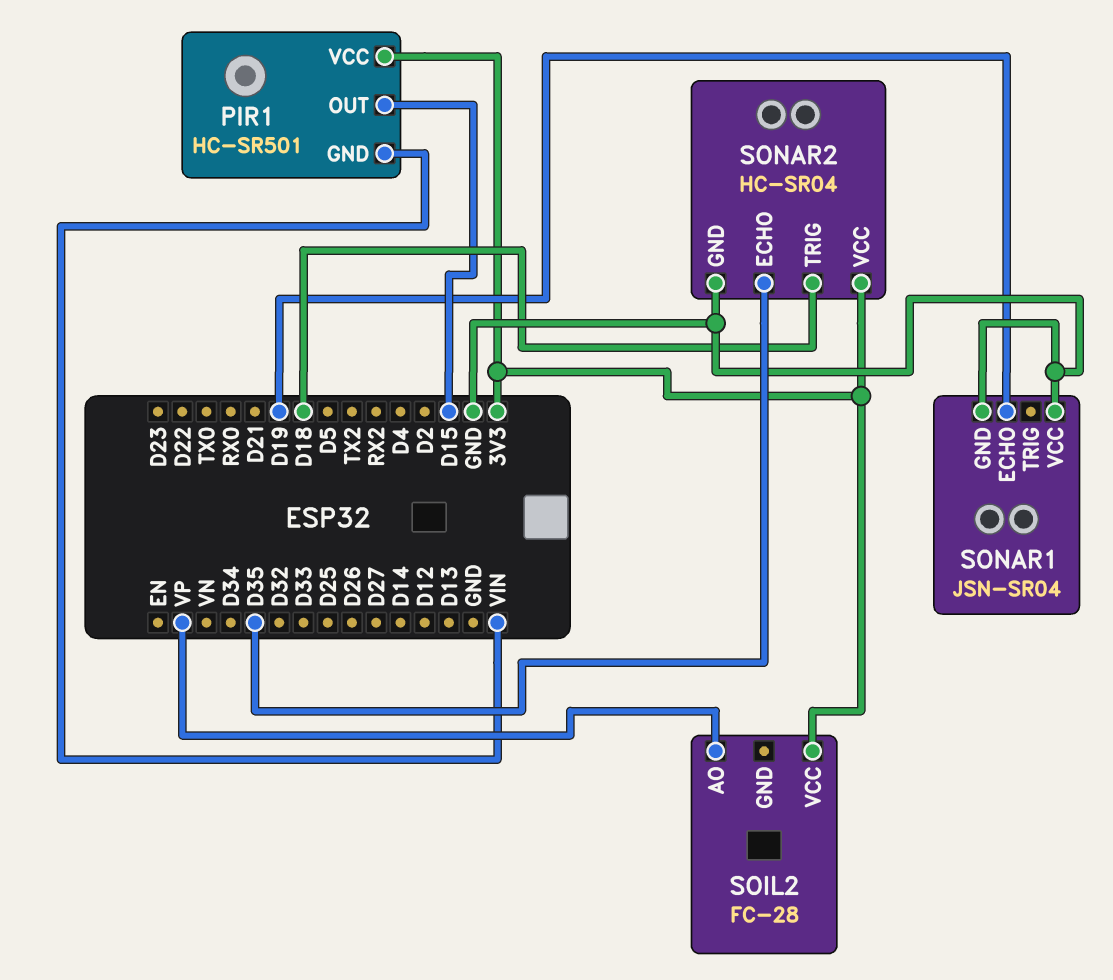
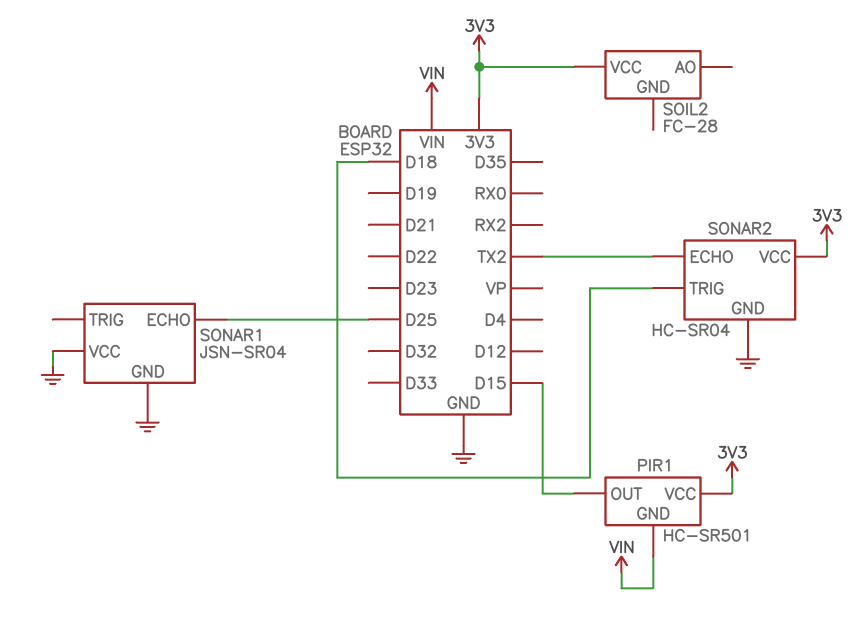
SOIL2 pin AO: VP -> none
SONAR1 pin ECHO: D19 -> D25
SONAR2 pin ECHO: D35 -> TX2

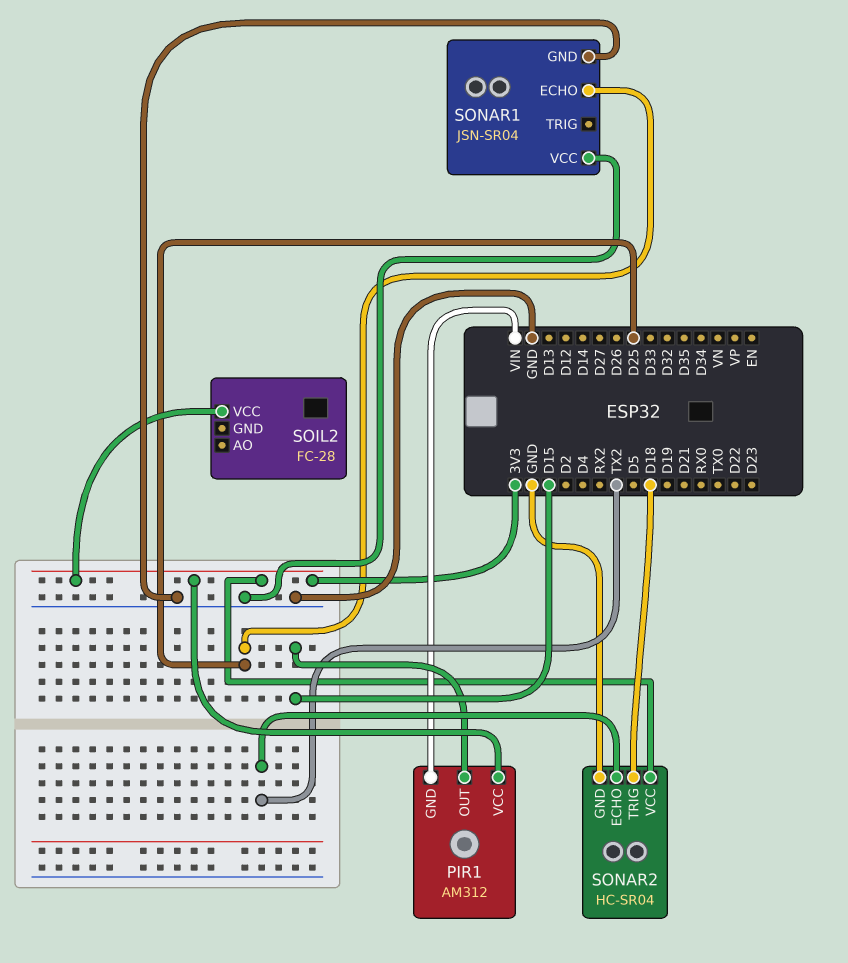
PIR1: HC-SR501 -> AM312

